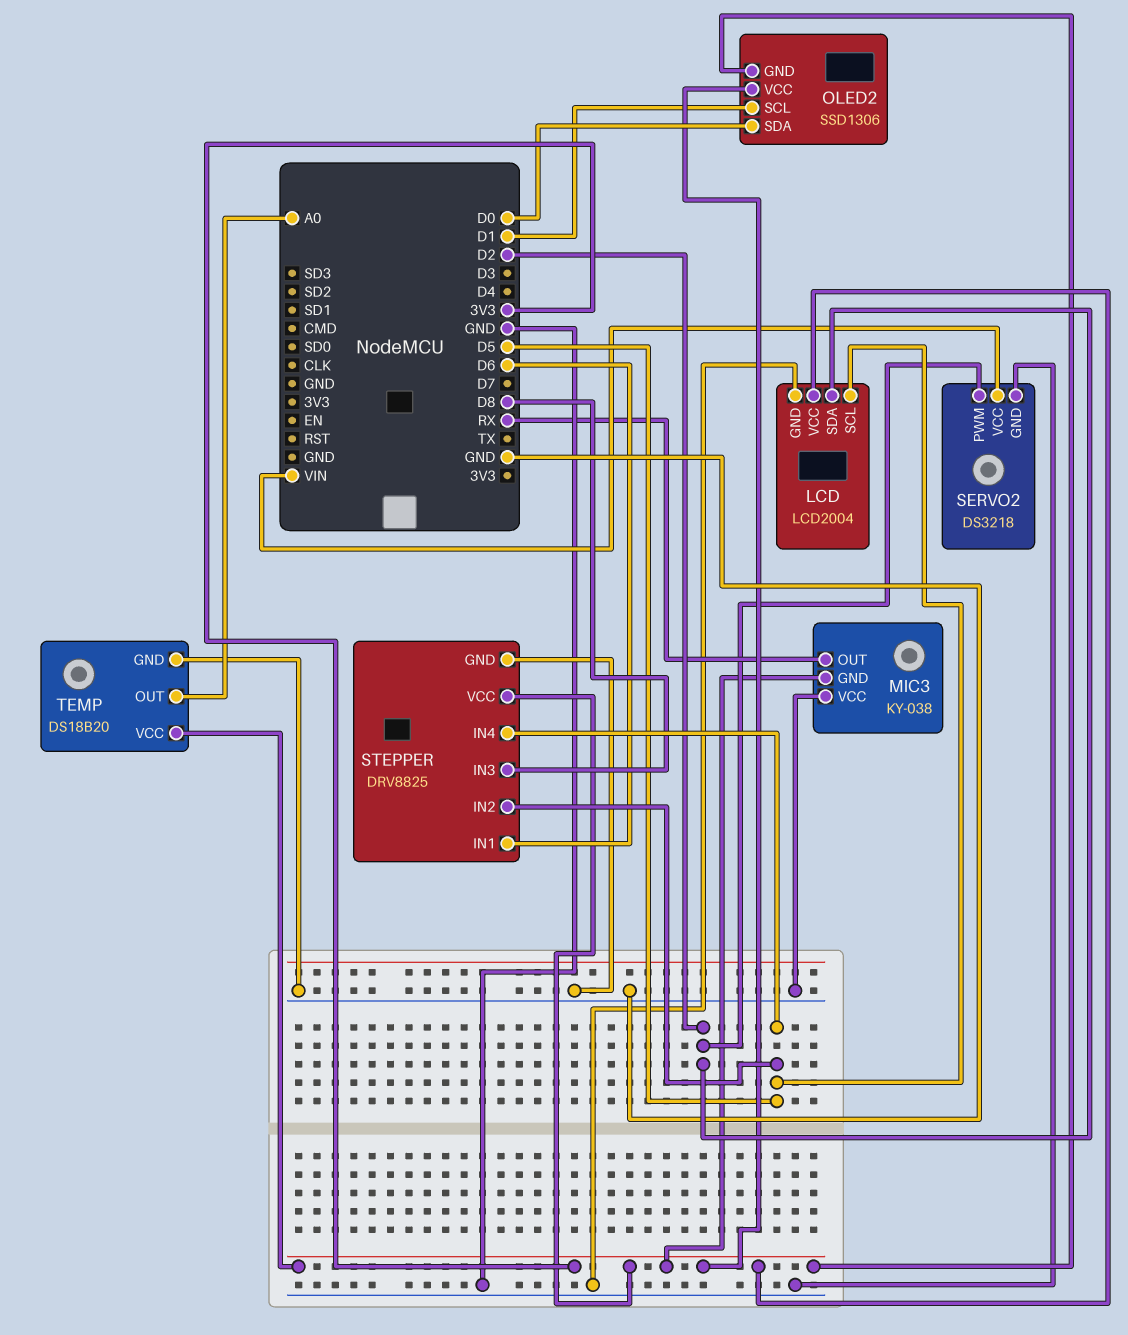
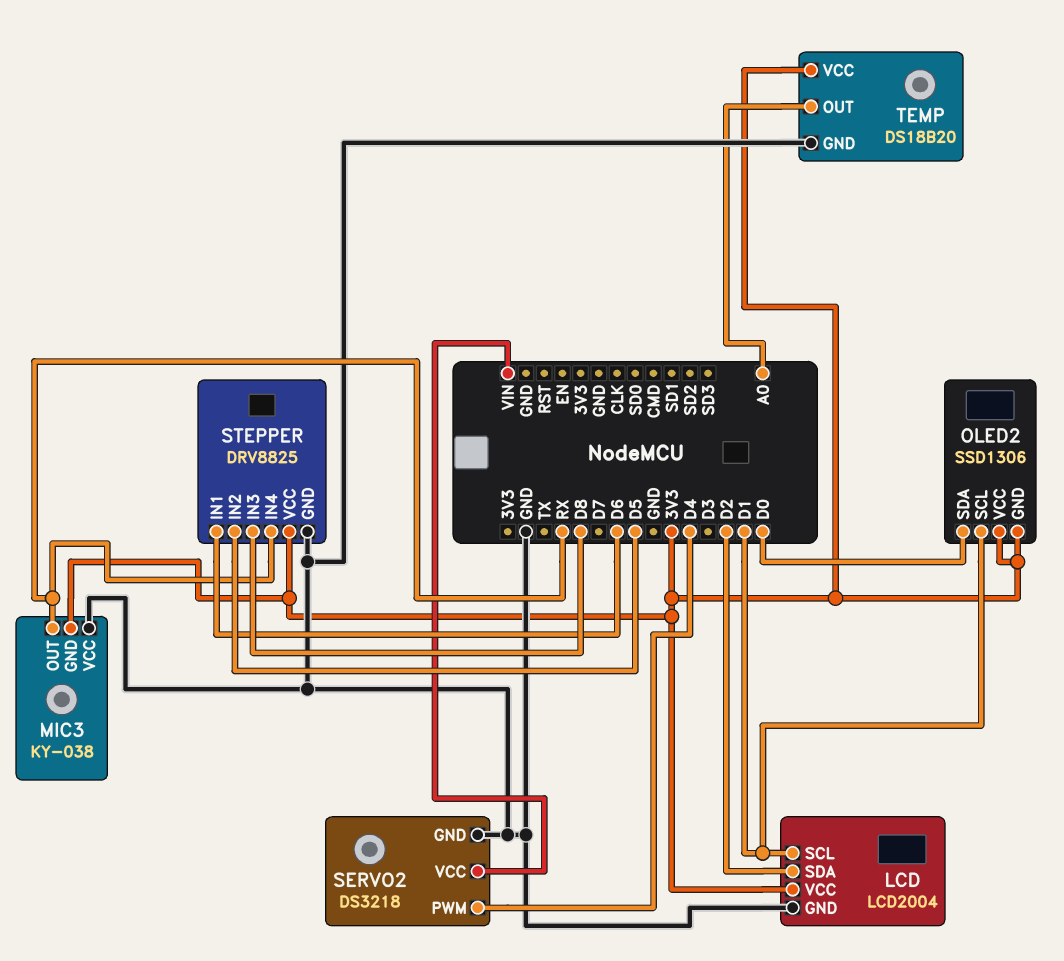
LCD pin SCL: D5 -> D1
SERVO2 pin PWM: D2 -> D4
STEPPER pin IN4: D5 -> RX

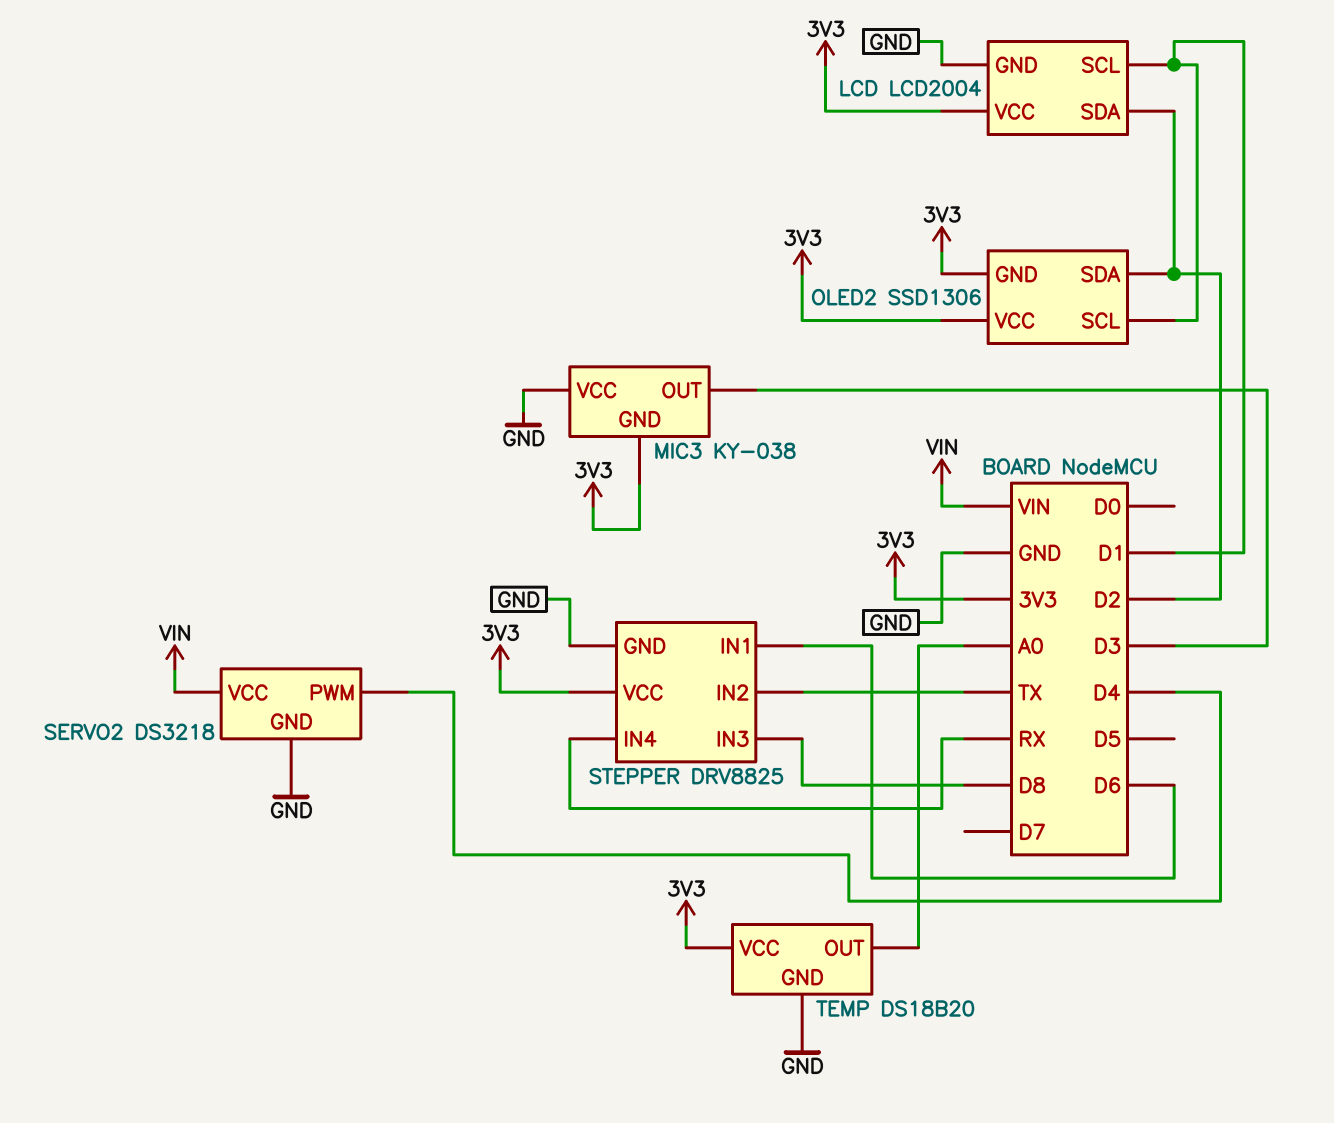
MIC3 pin OUT: RX -> D3
OLED2 pin SDA: D0 -> D2
STEPPER pin IN2: D5 -> TX

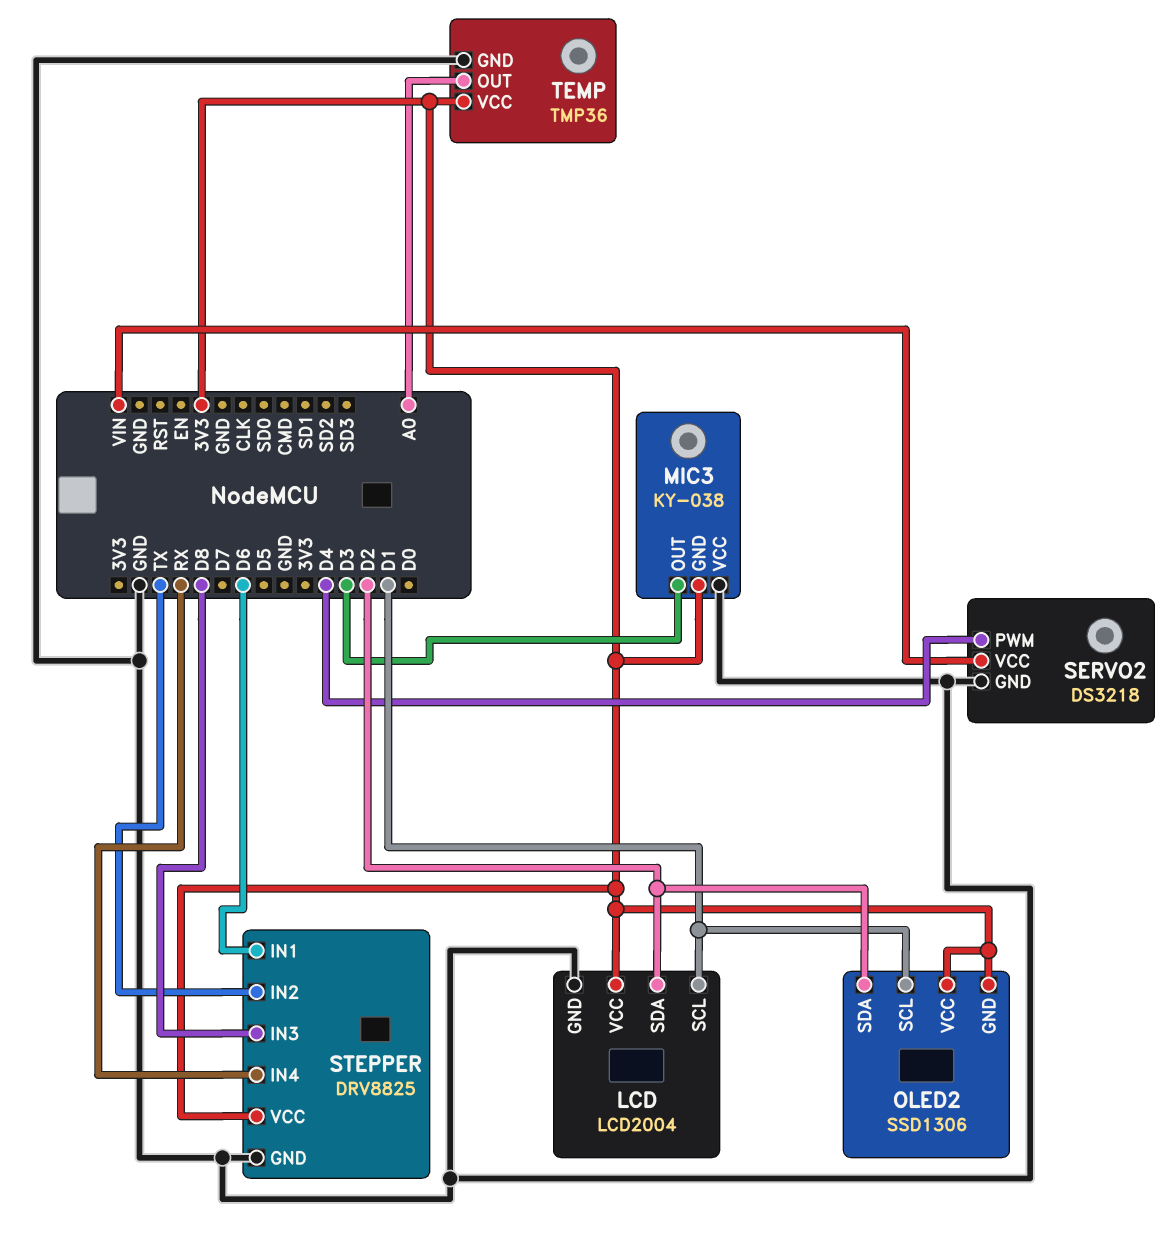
TEMP: DS18B20 -> TMP36

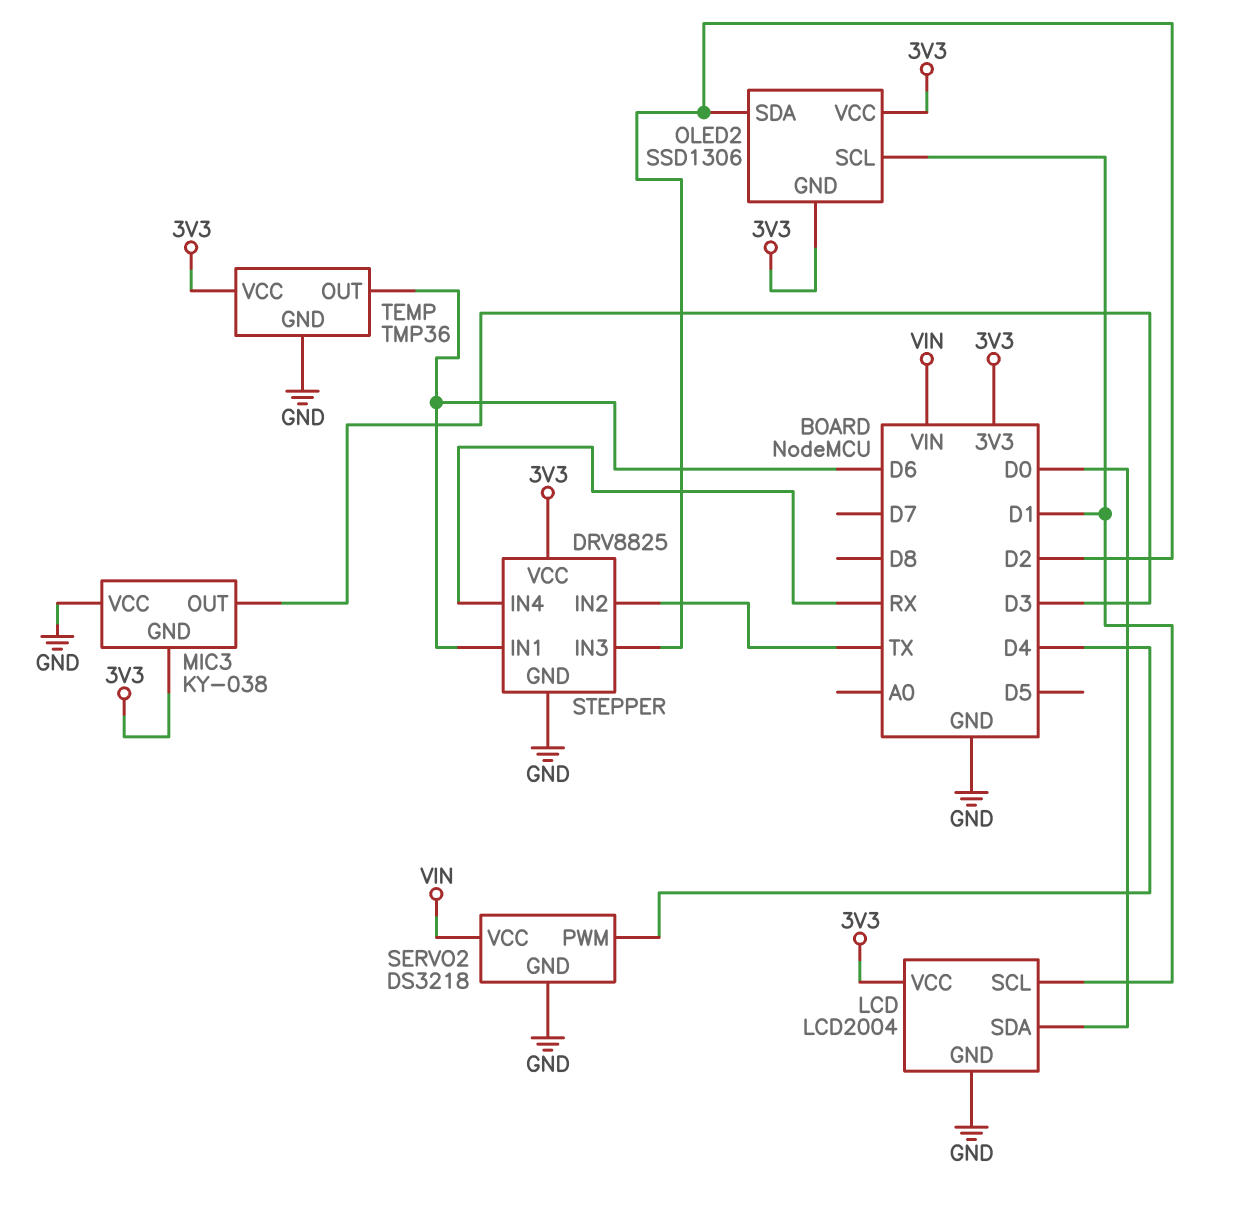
LCD pin SDA: D2 -> D0
STEPPER pin IN3: D8 -> D2
TEMP pin OUT: A0 -> D6

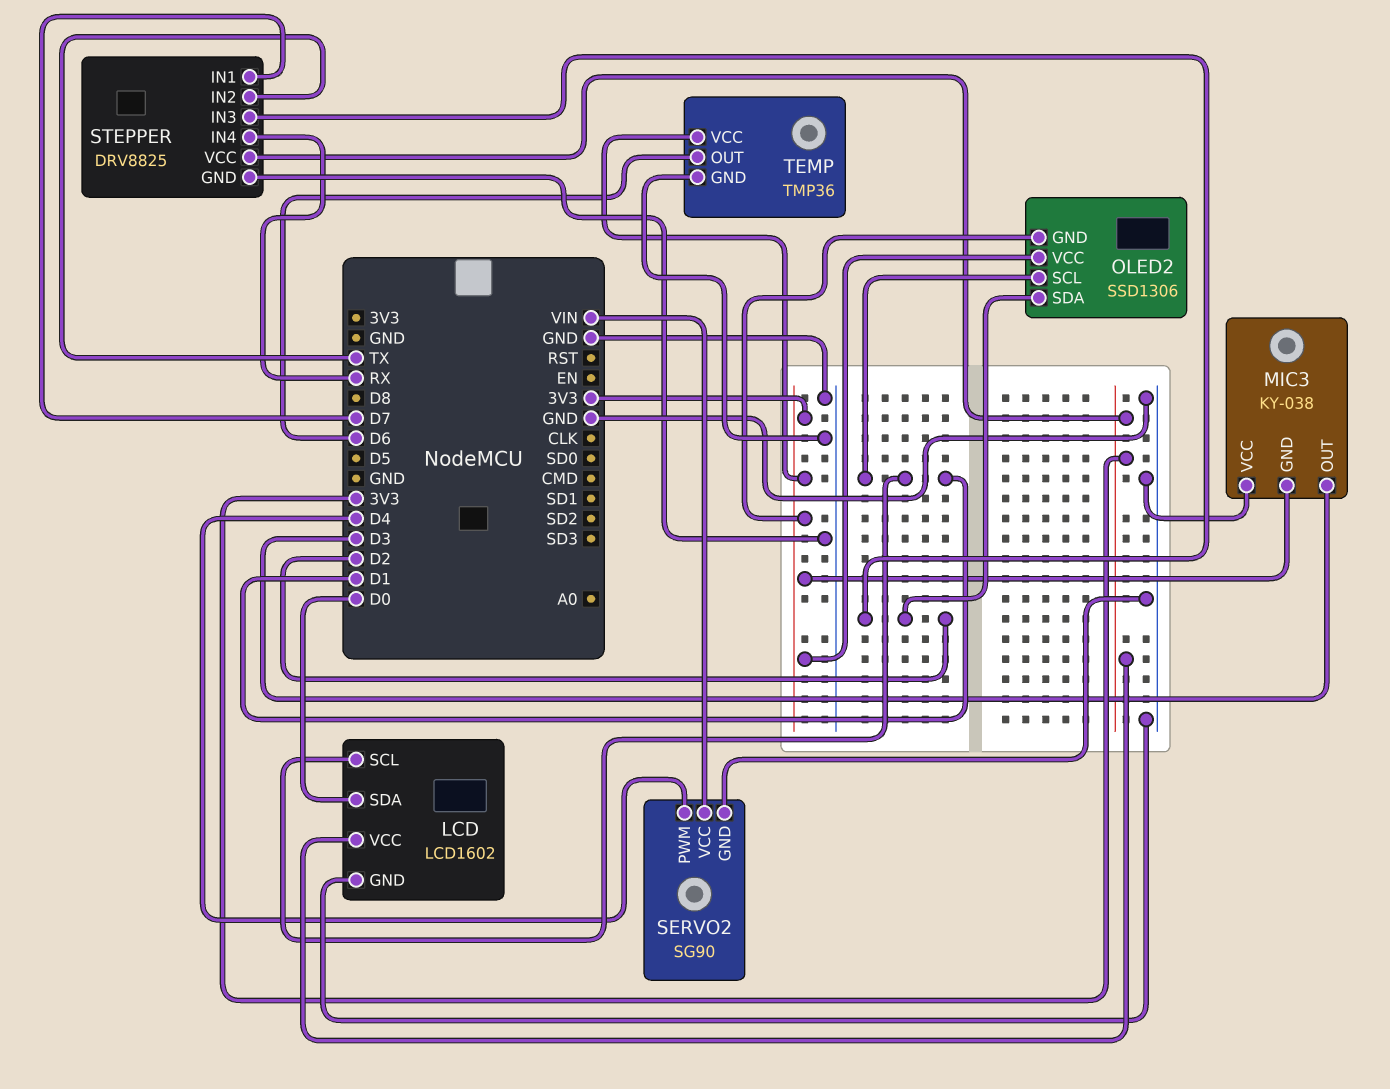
LCD: LCD2004 -> LCD1602
SERVO2: DS3218 -> SG90
STEPPER pin IN1: D6 -> D7

